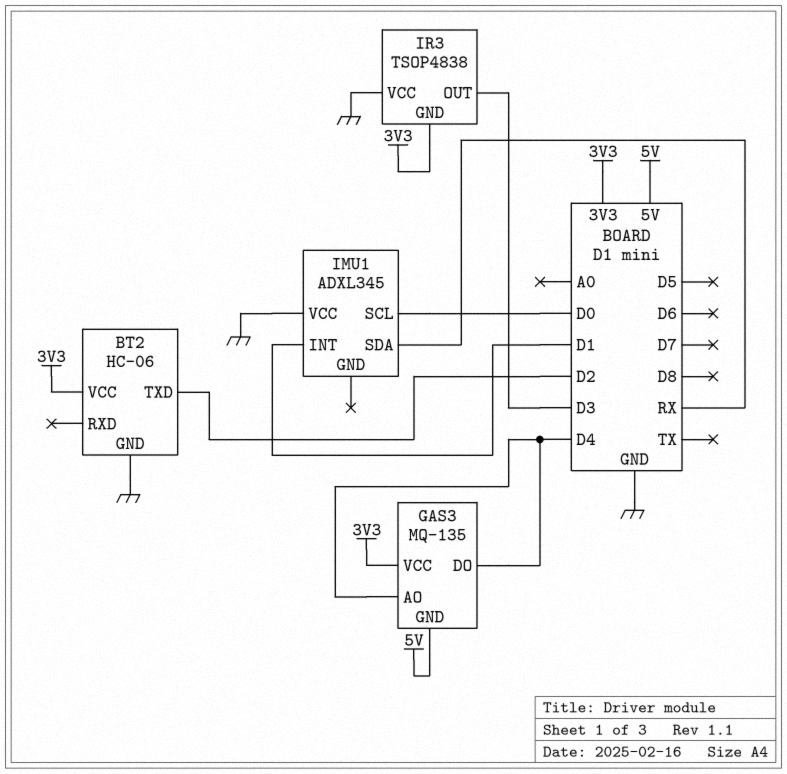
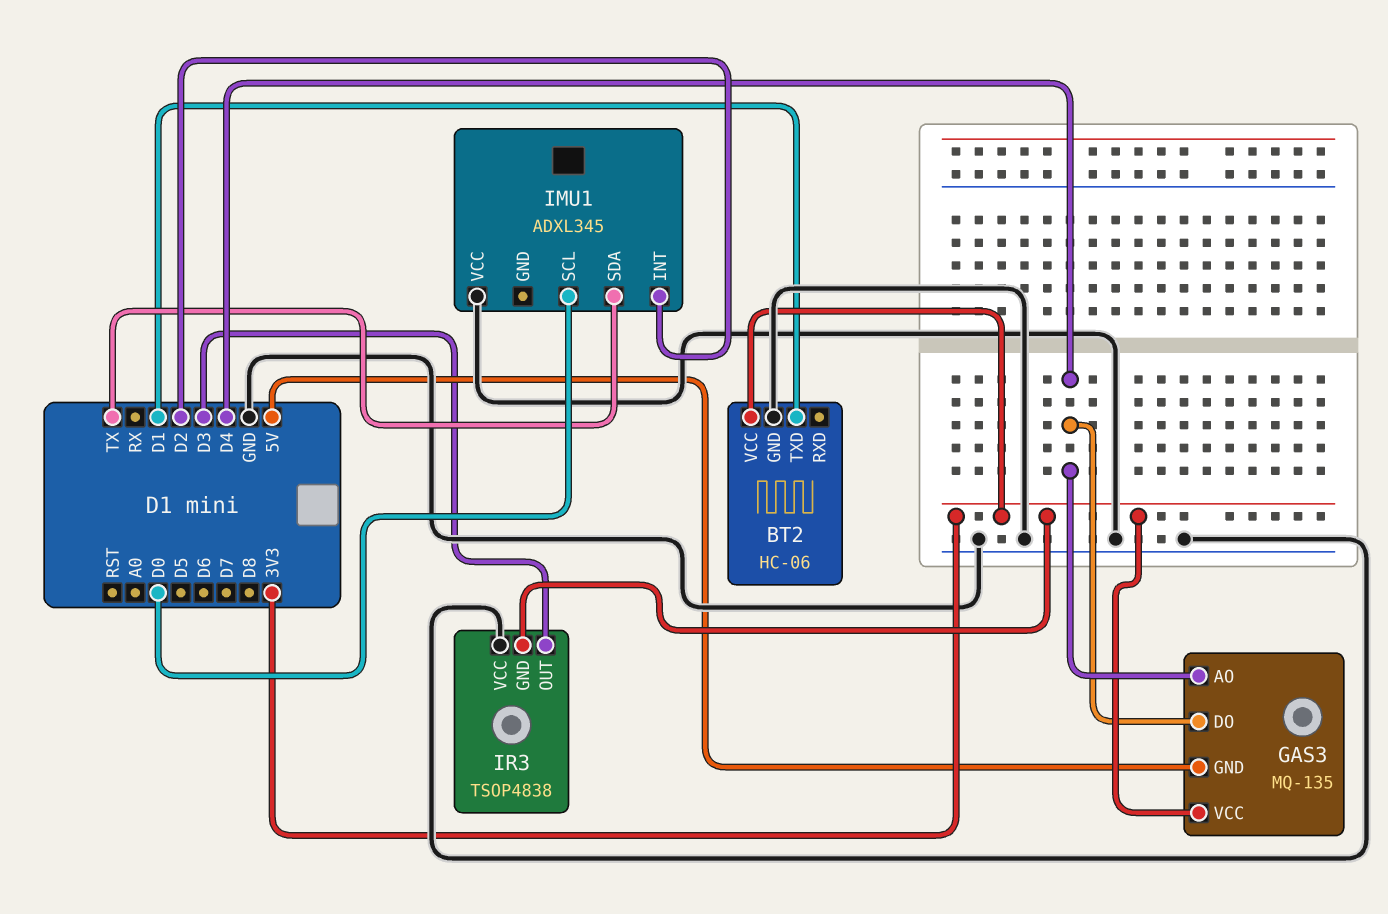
BT2 pin TXD: D2 -> D1
IMU1 pin INT: D1 -> D2
IMU1 pin SDA: RX -> TX

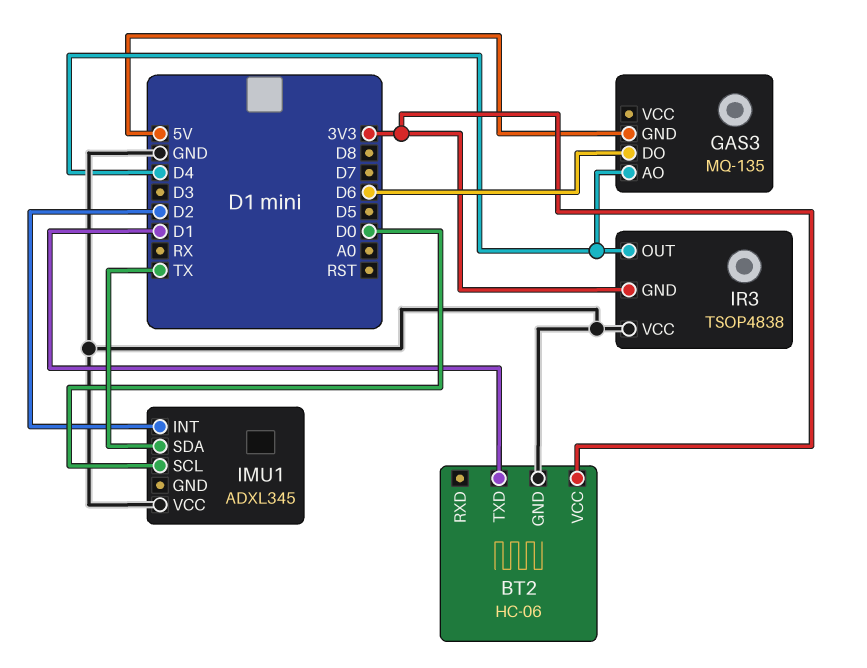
GAS3 pin DO: D4 -> D6
GAS3 pin VCC: 3V3 -> none
IR3 pin OUT: D3 -> D4

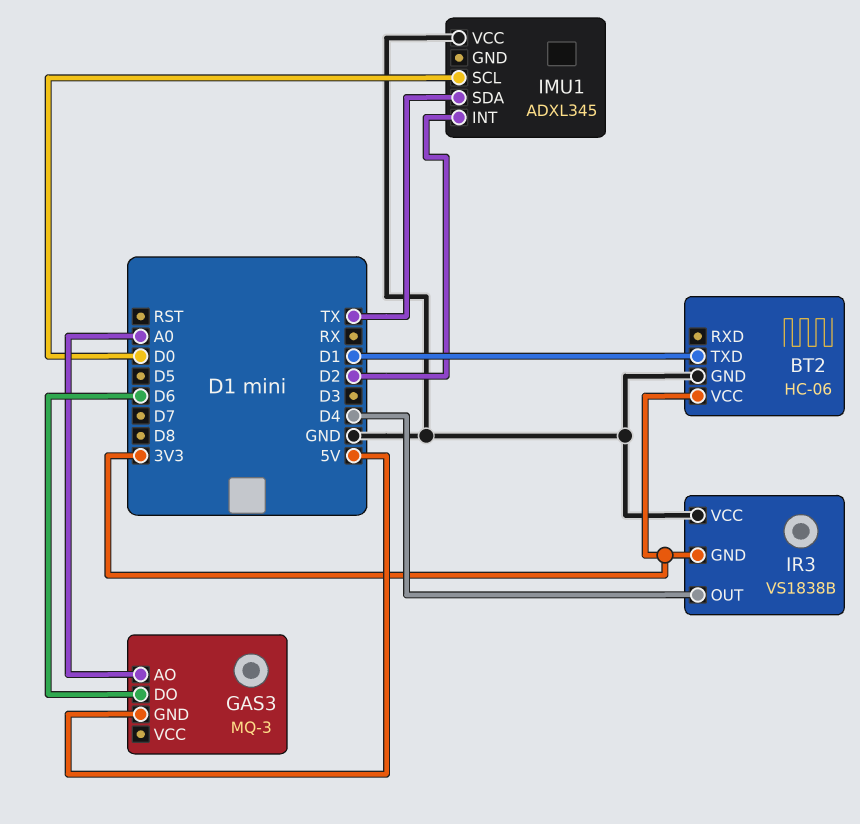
GAS3: MQ-135 -> MQ-3
GAS3 pin AO: D4 -> A0
IR3: TSOP4838 -> VS1838B

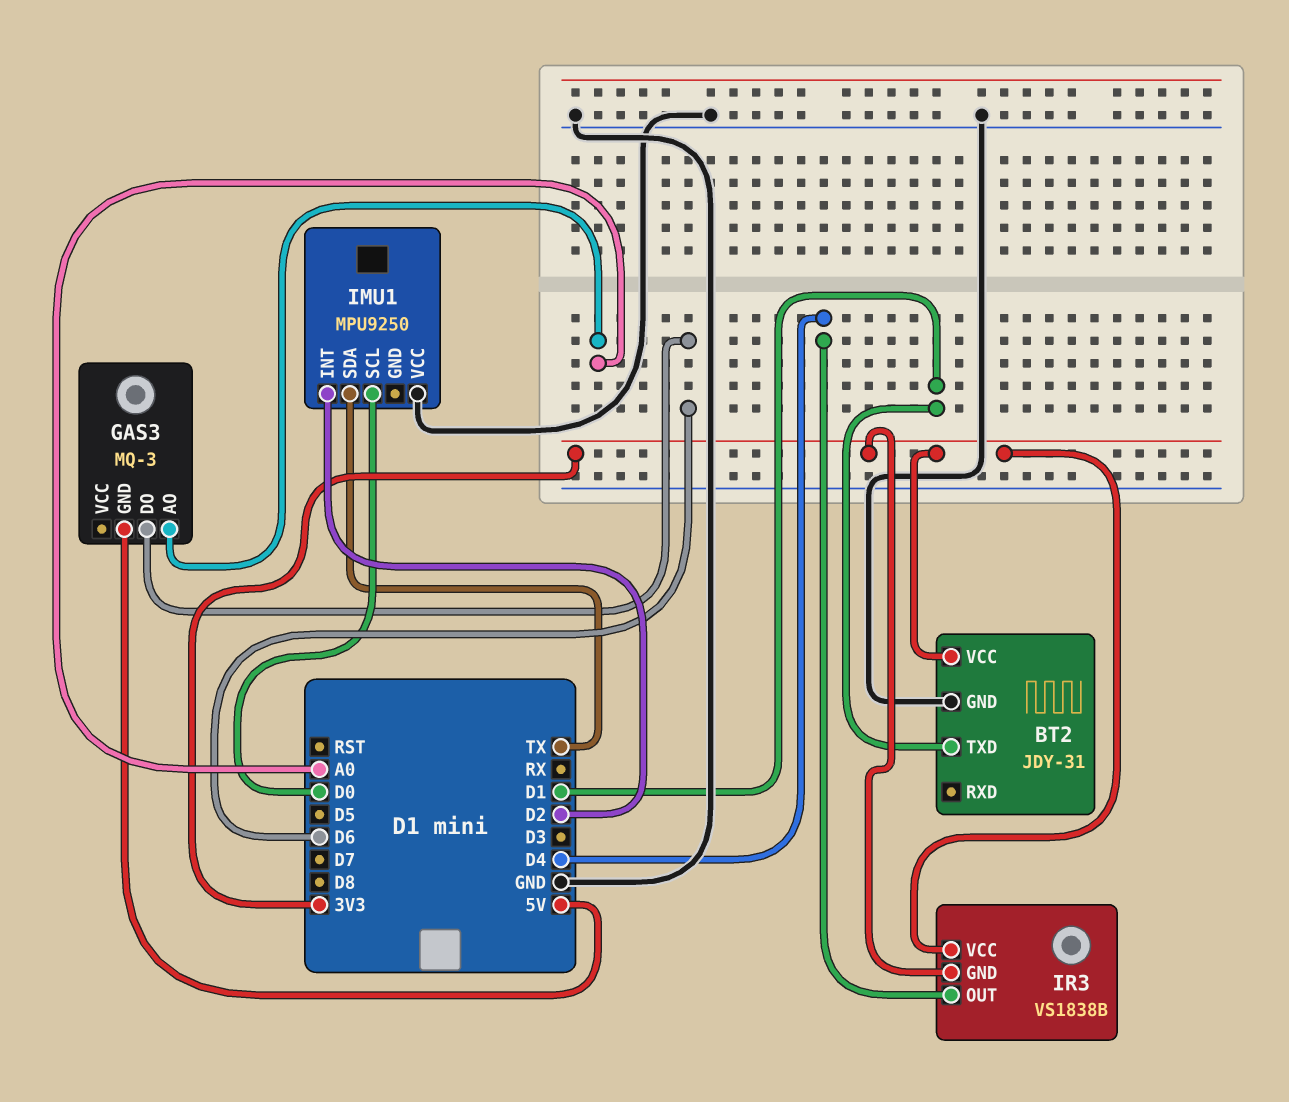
BT2: HC-06 -> JDY-31
IMU1: ADXL345 -> MPU9250
IR3 pin VCC: GND -> 3V3

